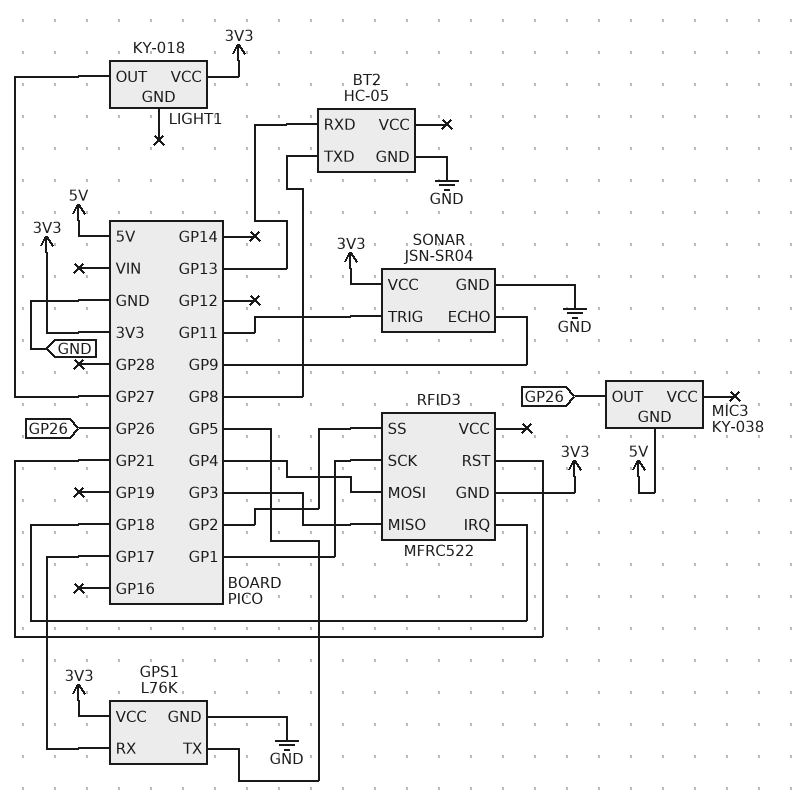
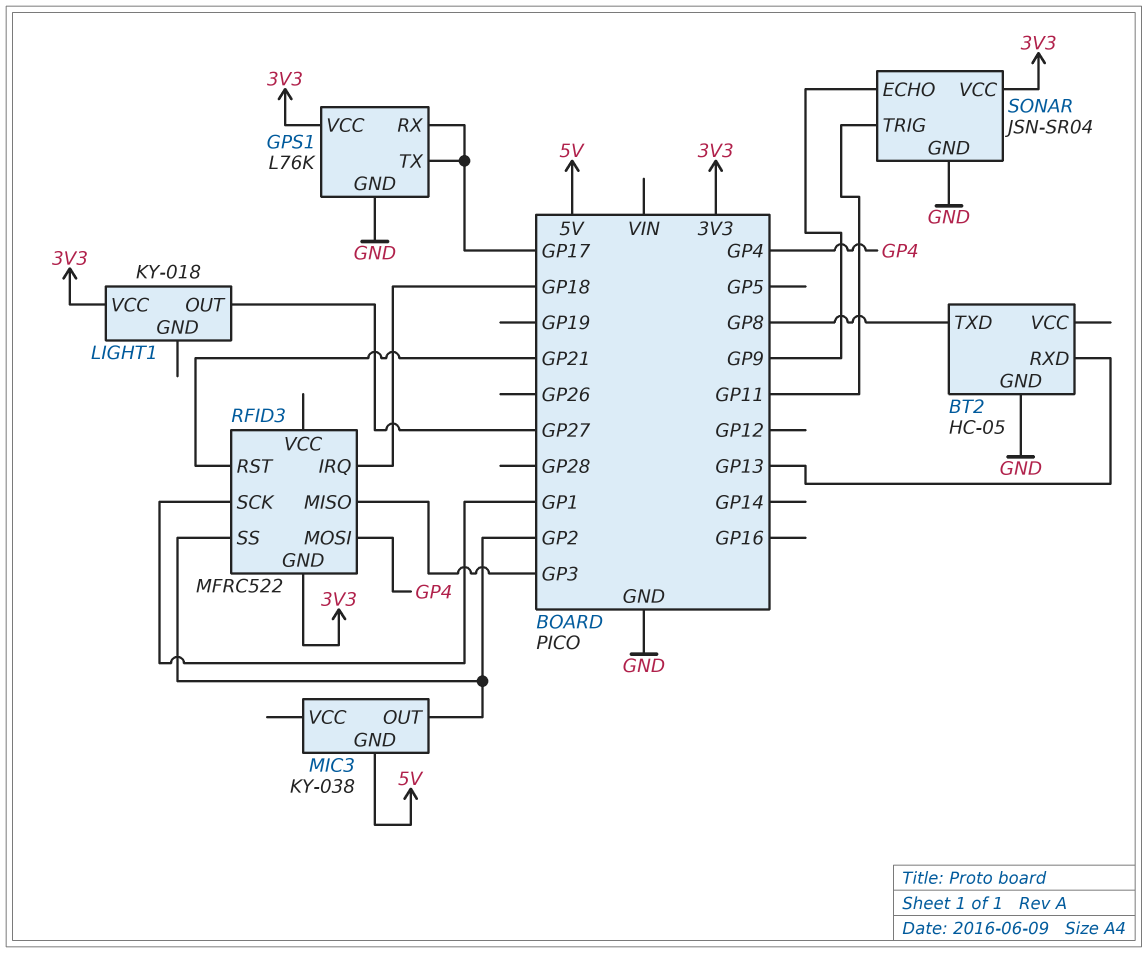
GPS1 pin TX: GP5 -> GP17
MIC3 pin OUT: GP26 -> GP2

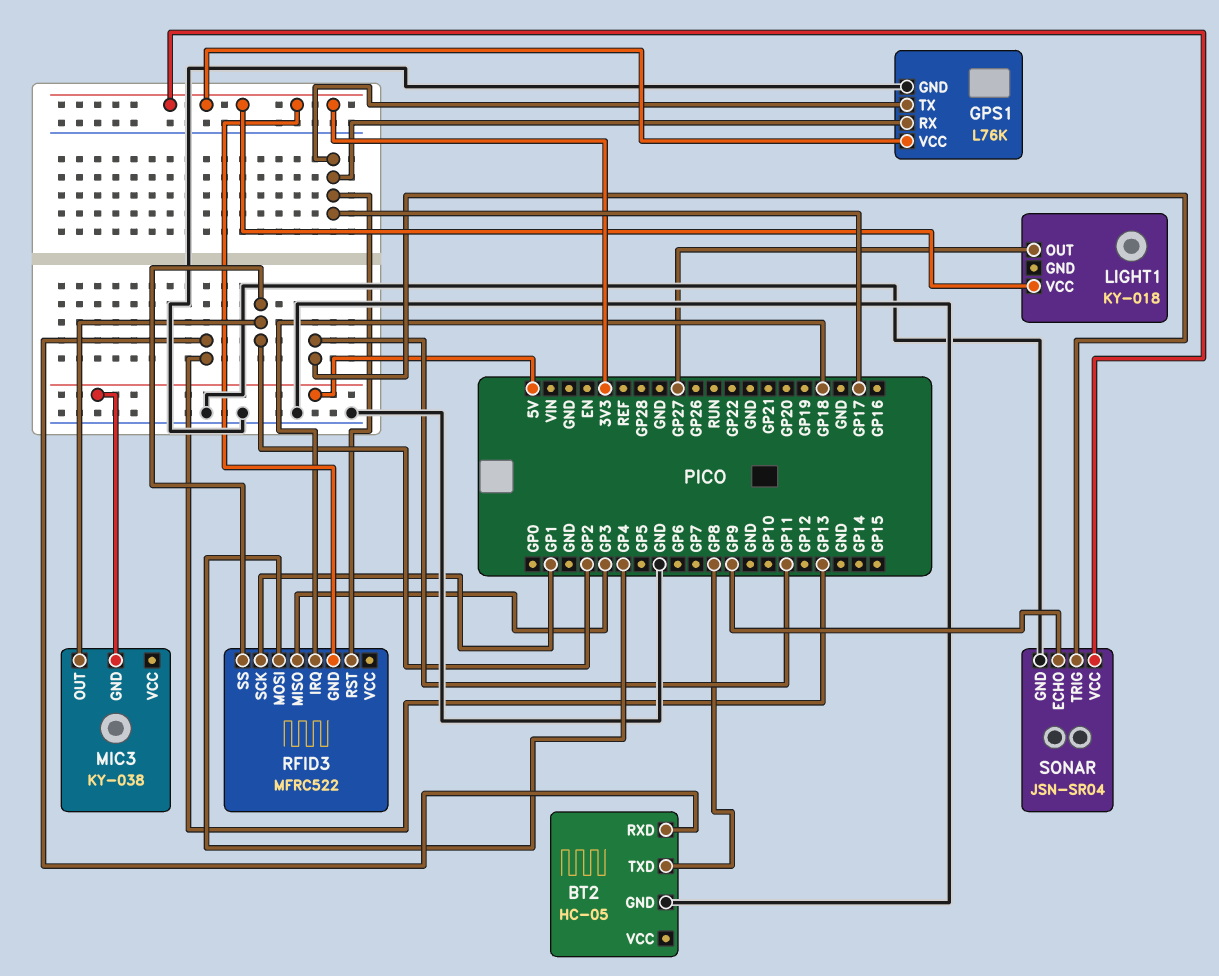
RFID3 pin RST: GP21 -> GP17

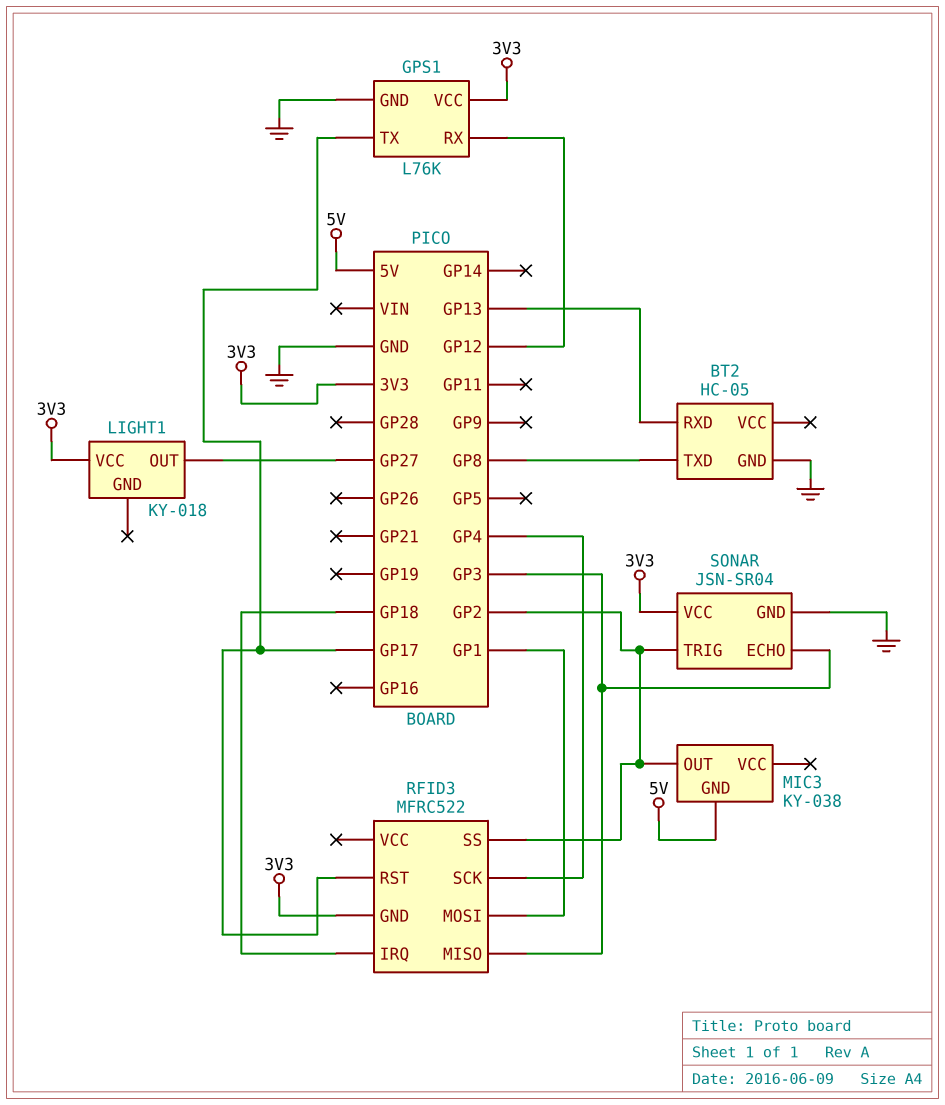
GPS1 pin RX: GP17 -> GP12
RFID3 pin MOSI: GP4 -> GP1
RFID3 pin SCK: GP1 -> GP4
SONAR pin ECHO: GP9 -> GP3
SONAR pin TRIG: GP11 -> GP2

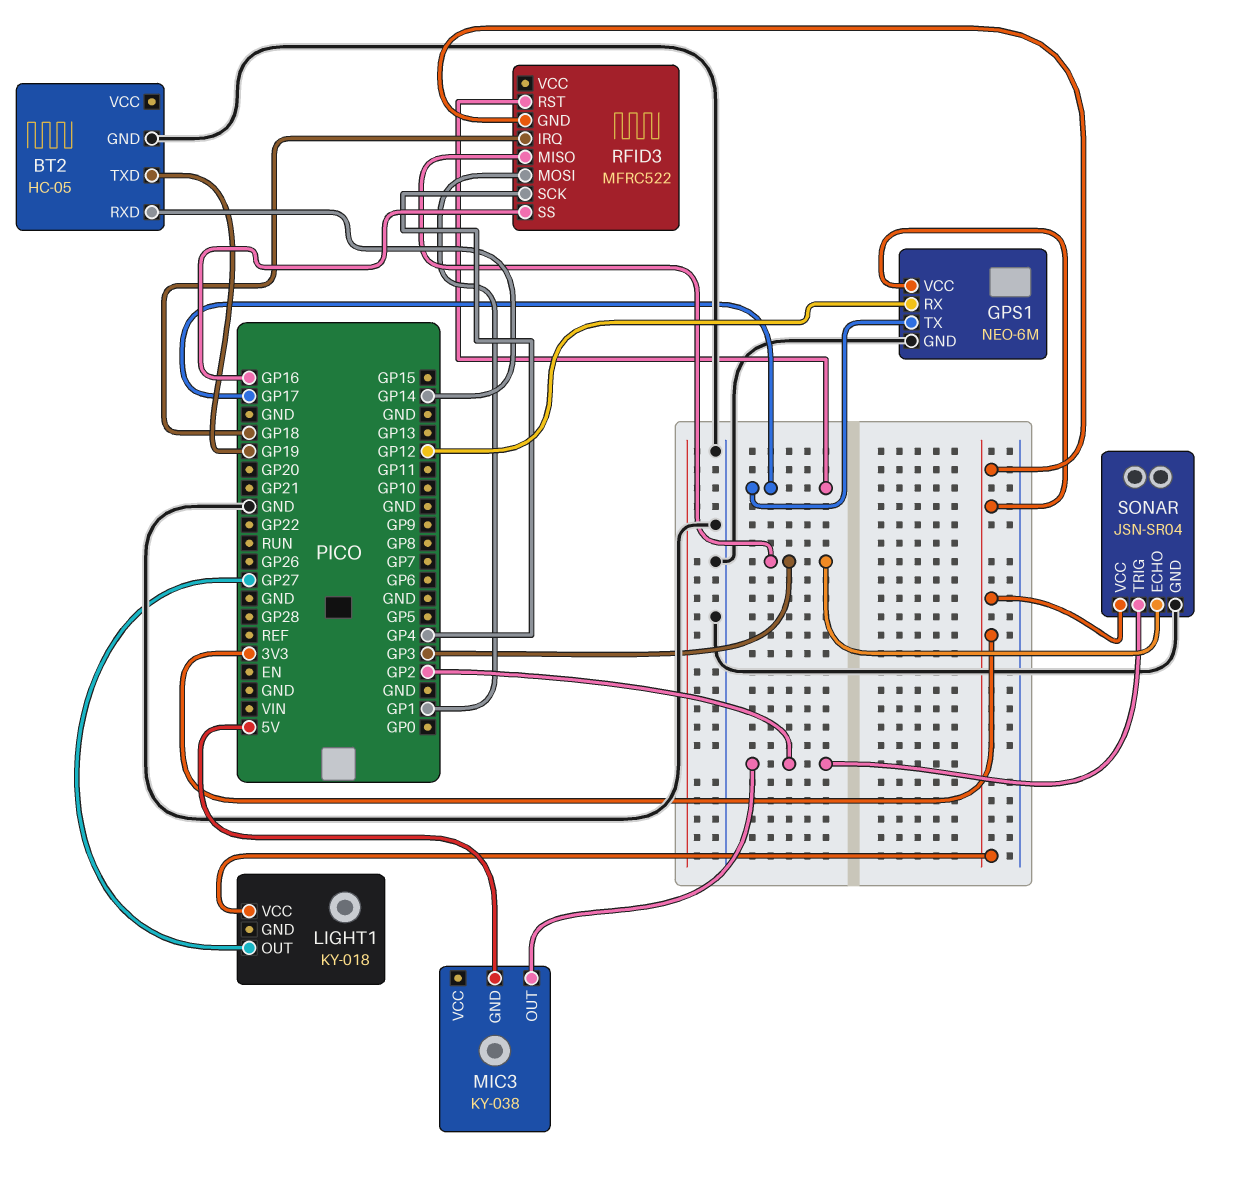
BT2 pin RXD: GP13 -> GP14
BT2 pin TXD: GP8 -> GP19
GPS1: L76K -> NEO-6M
RFID3 pin SS: GP2 -> GP16

